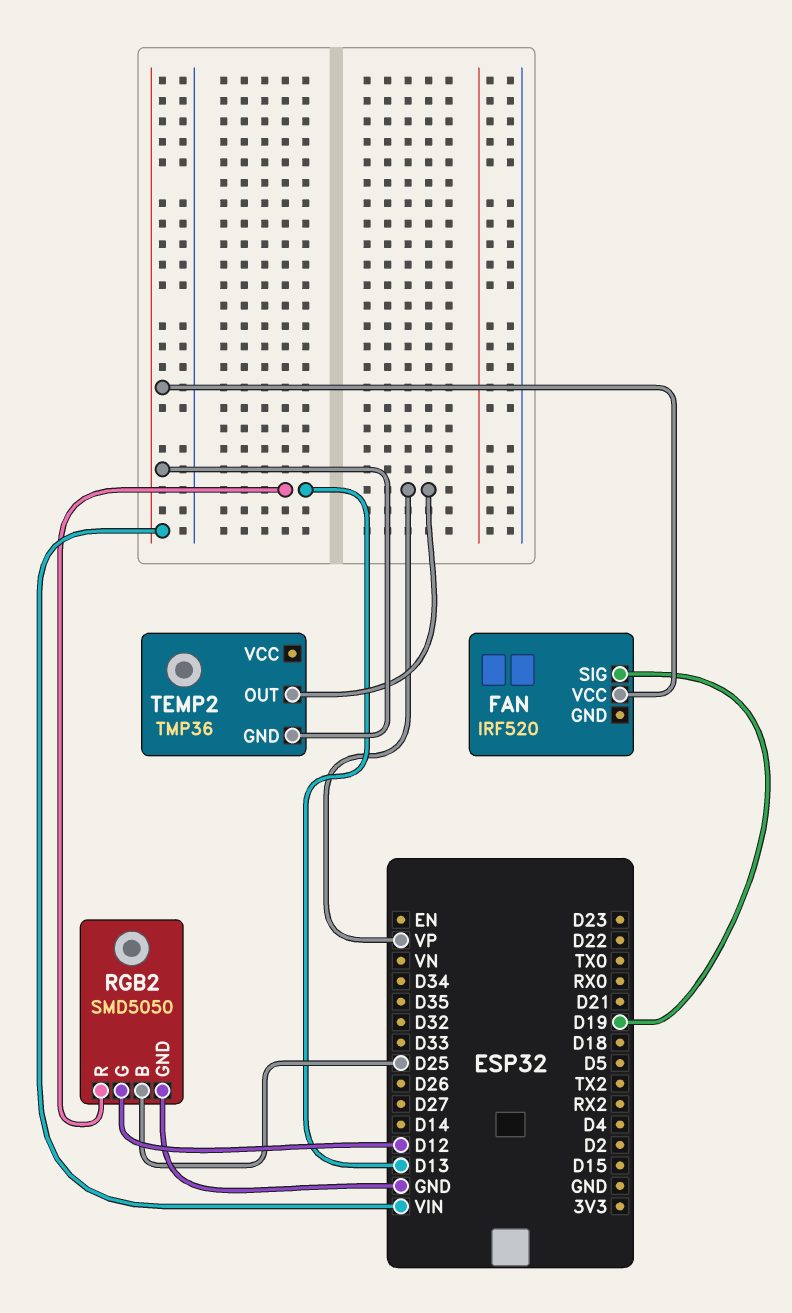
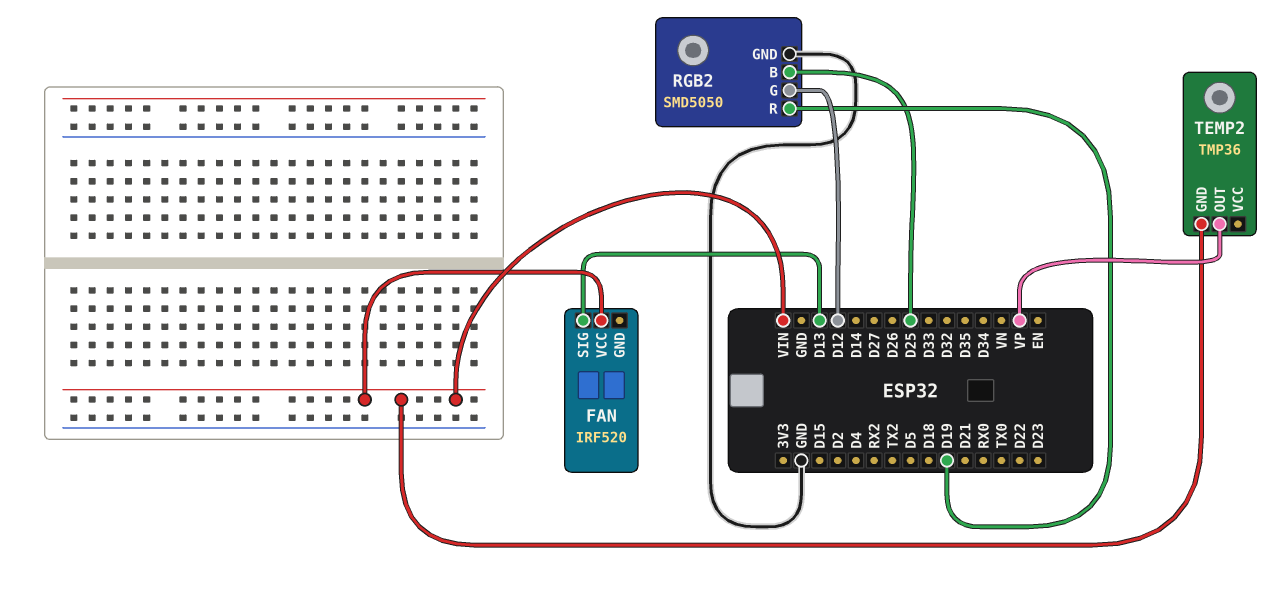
FAN pin SIG: D19 -> D13
RGB2 pin R: D13 -> D19

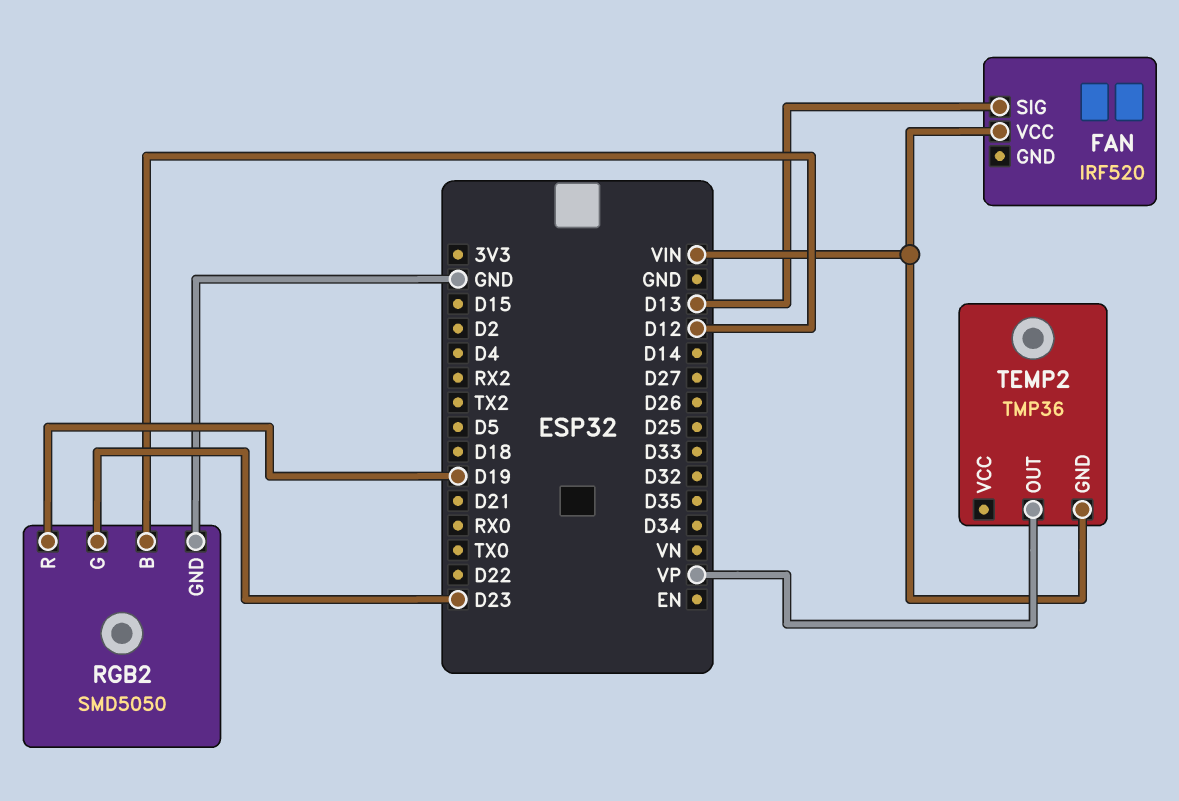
RGB2 pin B: D25 -> D12
RGB2 pin G: D12 -> D23

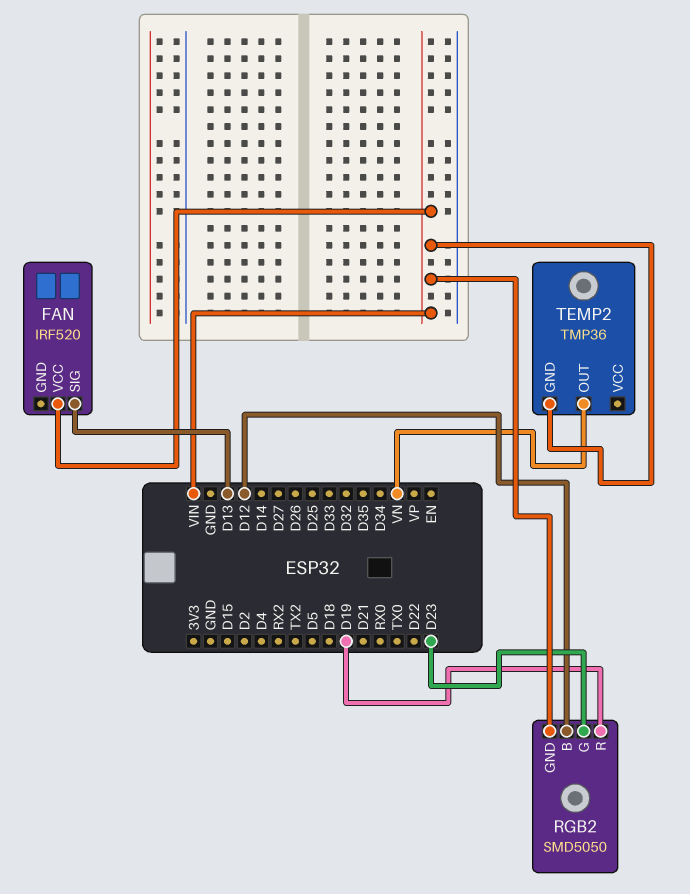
RGB2 pin GND: GND -> VIN
TEMP2 pin OUT: VP -> VN

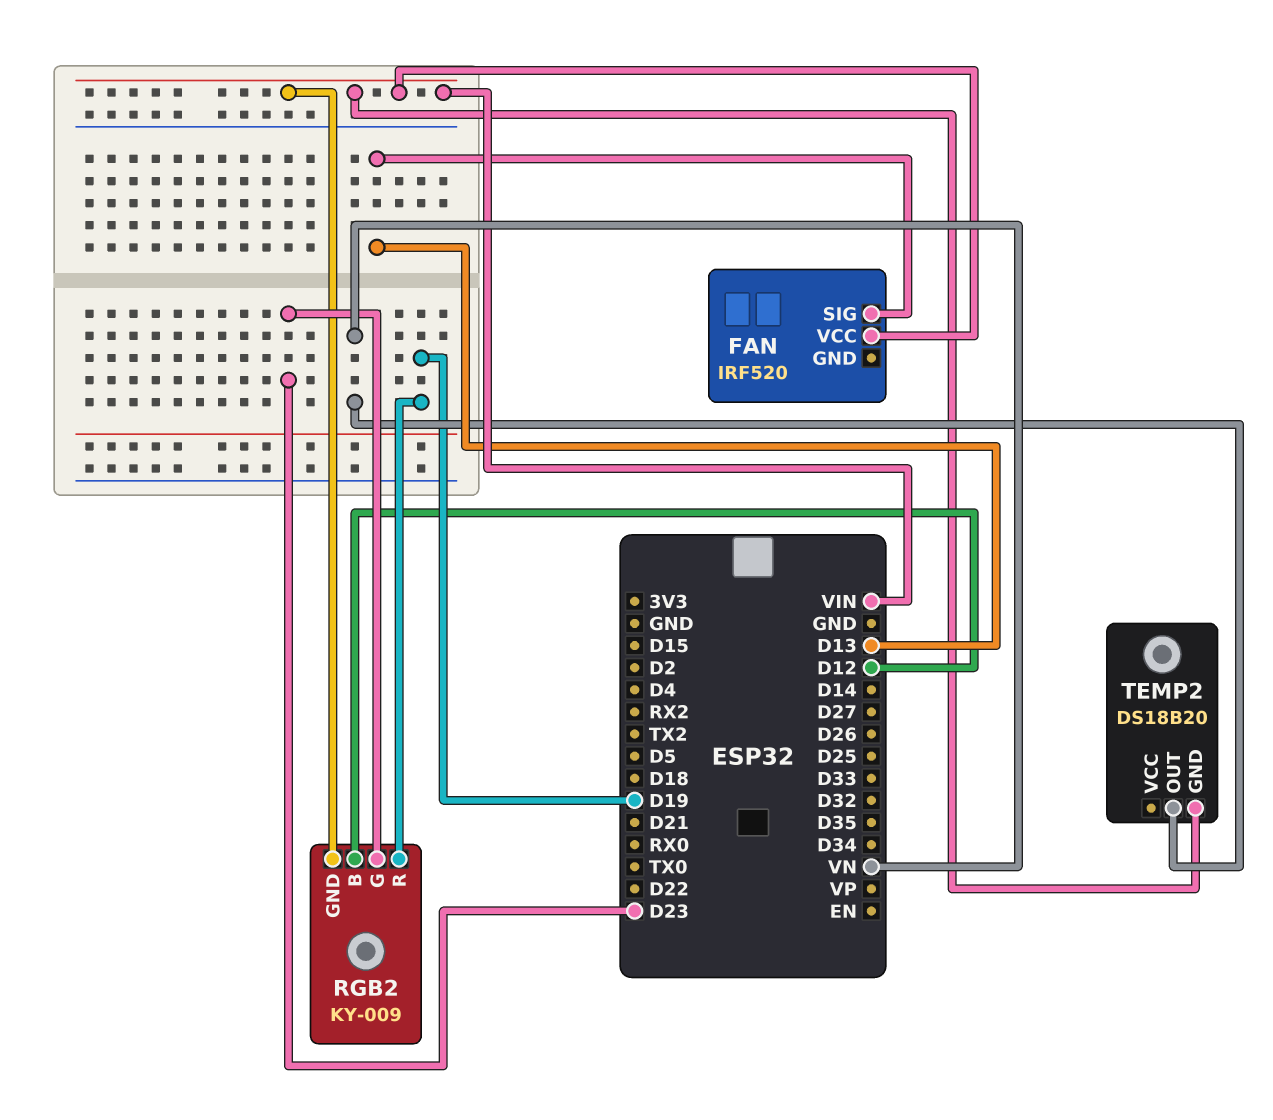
RGB2: SMD5050 -> KY-009
TEMP2: TMP36 -> DS18B20

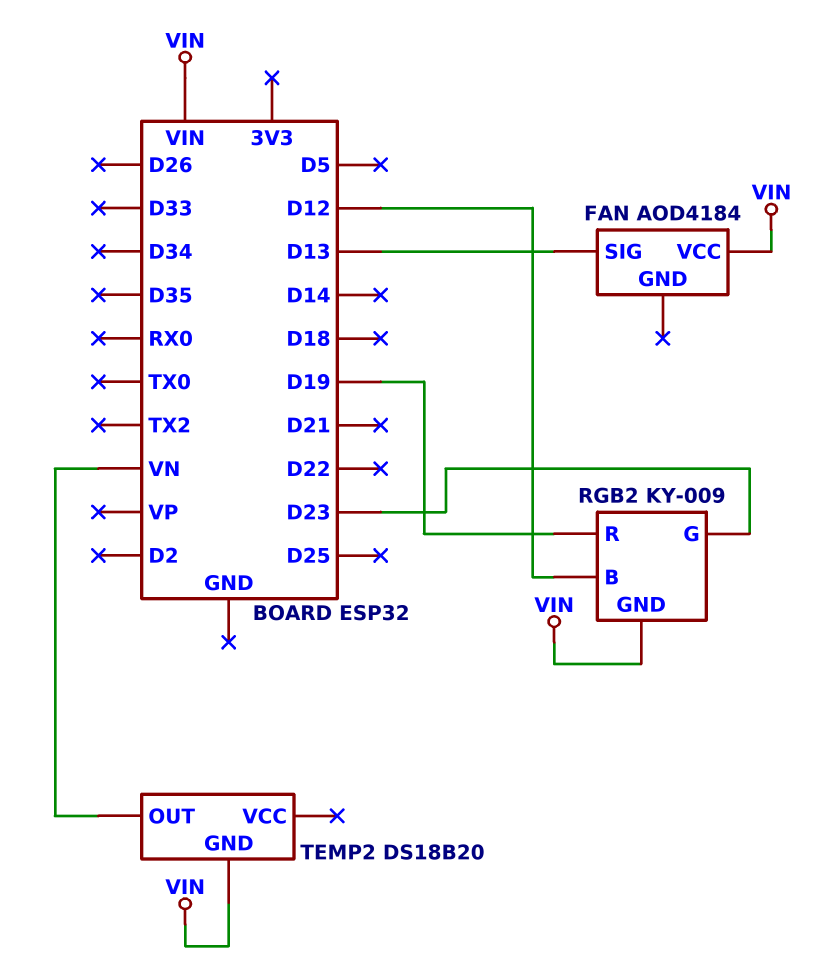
FAN: IRF520 -> AOD4184

